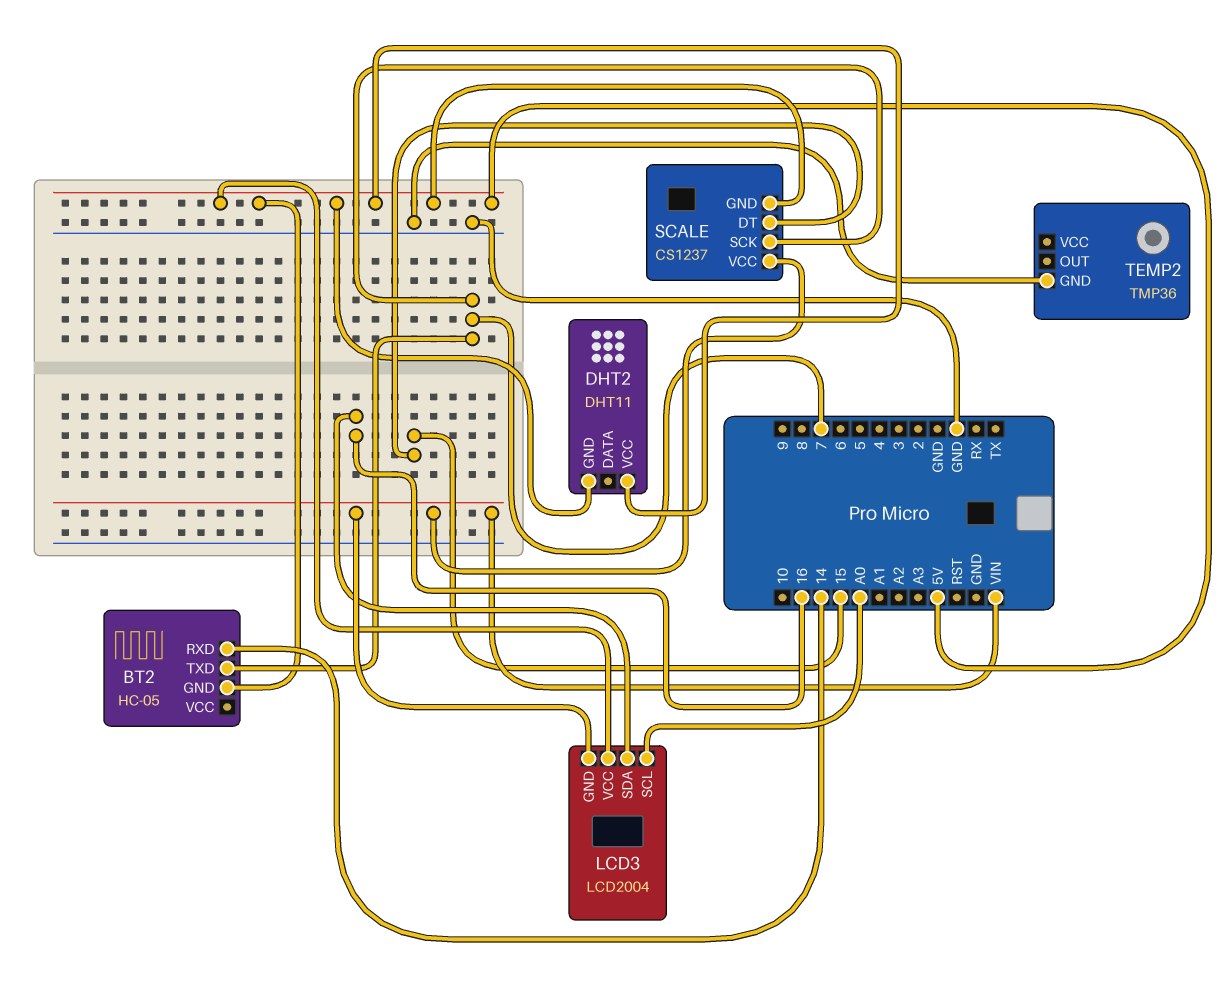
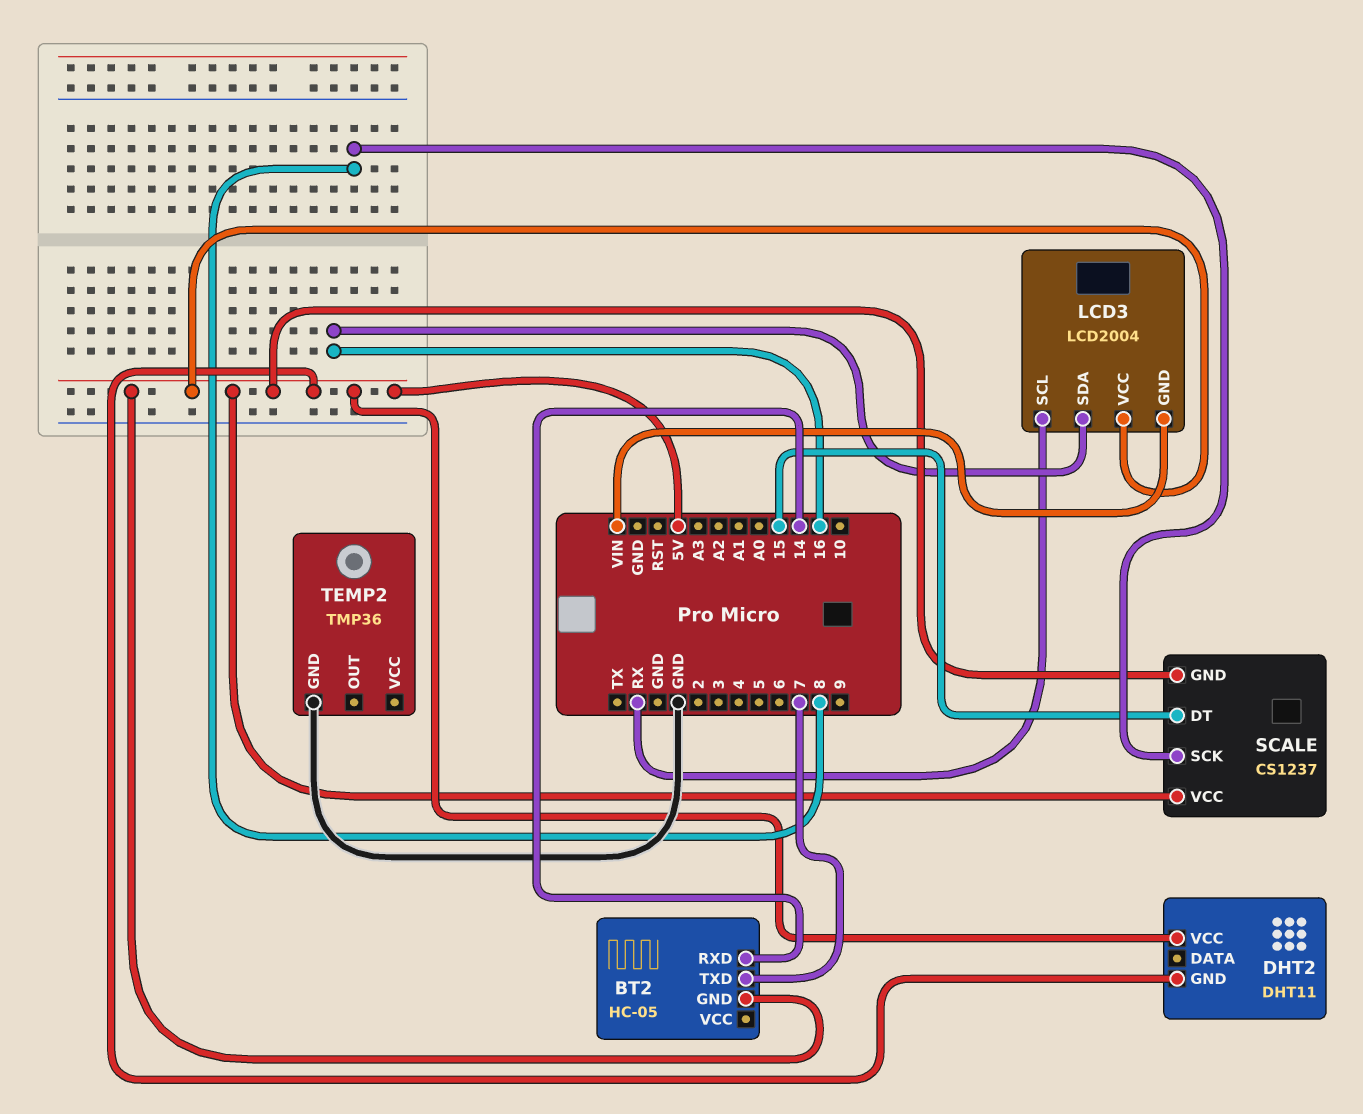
LCD3 pin SCL: A0 -> RX
SCALE pin SCK: 7 -> 8
SCALE pin VCC: VIN -> 5V

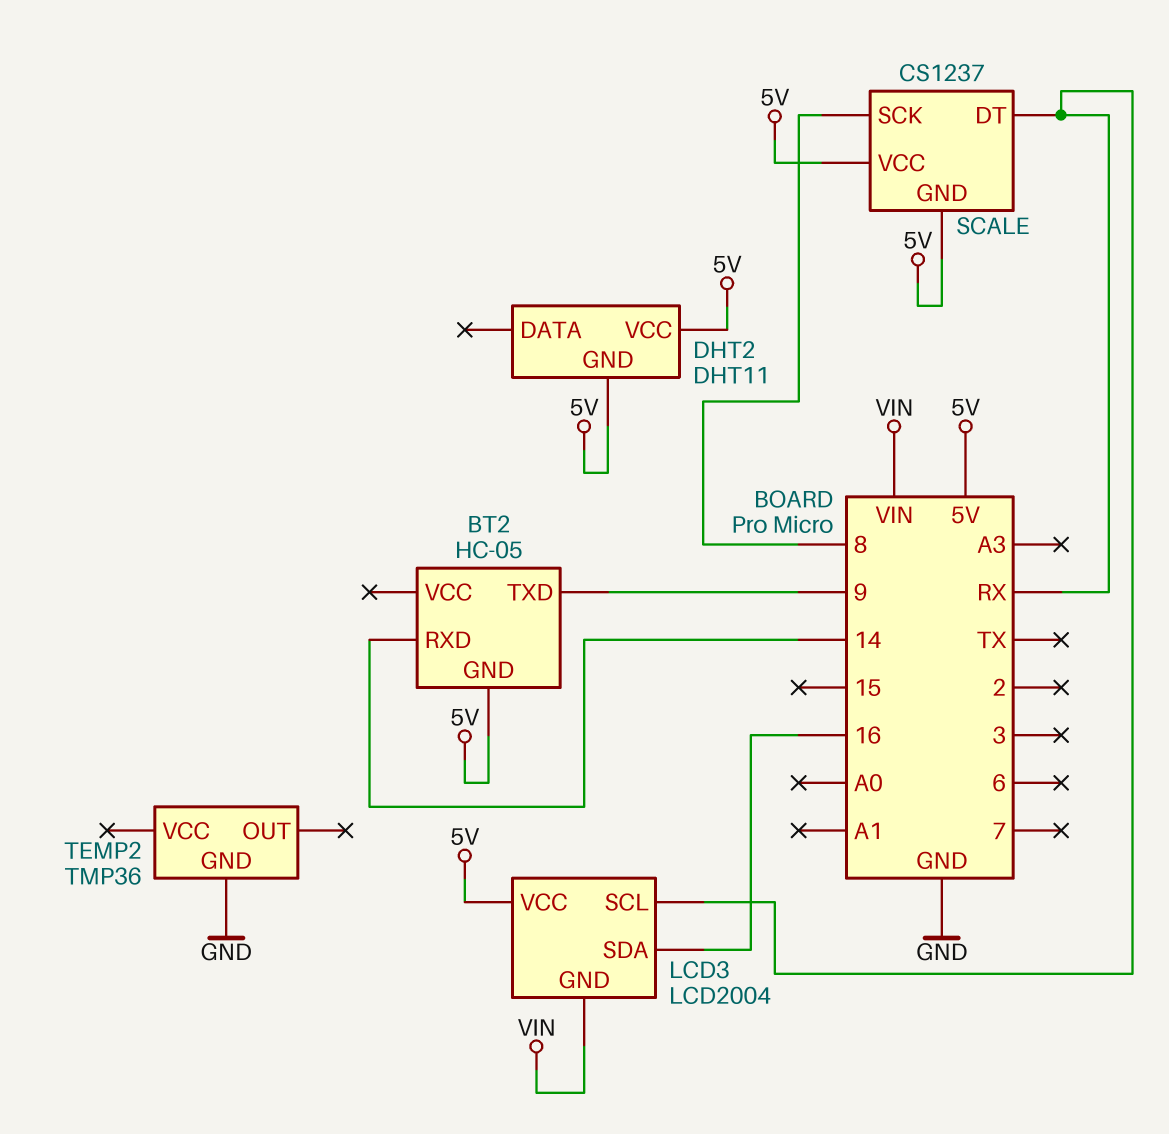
BT2 pin TXD: 7 -> 9
SCALE pin DT: 15 -> RX

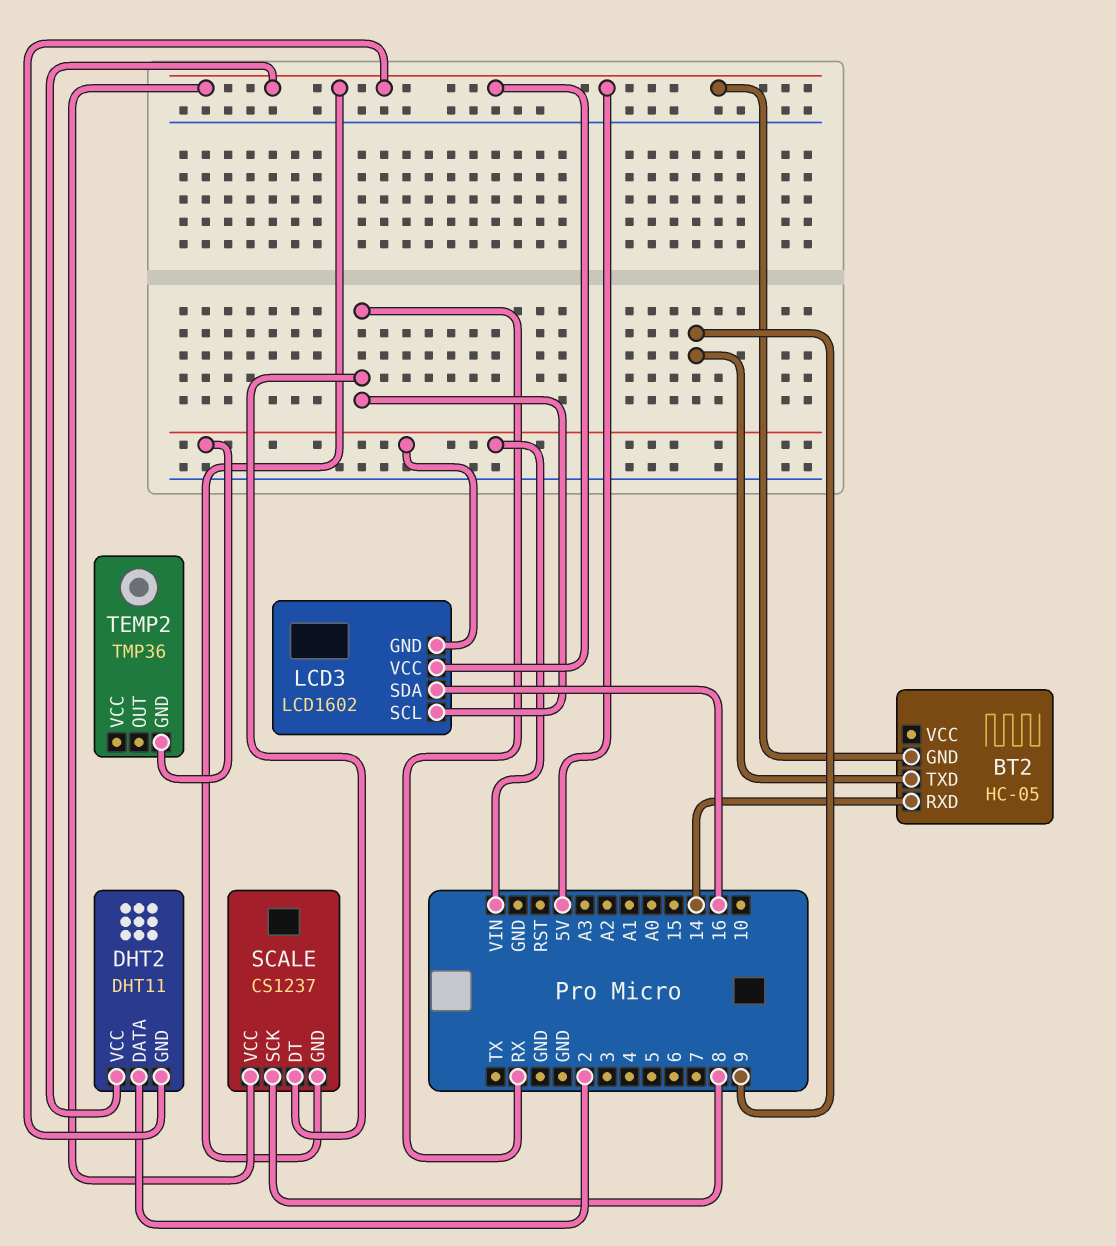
DHT2 pin DATA: none -> 2
LCD3: LCD2004 -> LCD1602
TEMP2 pin GND: GND -> VIN

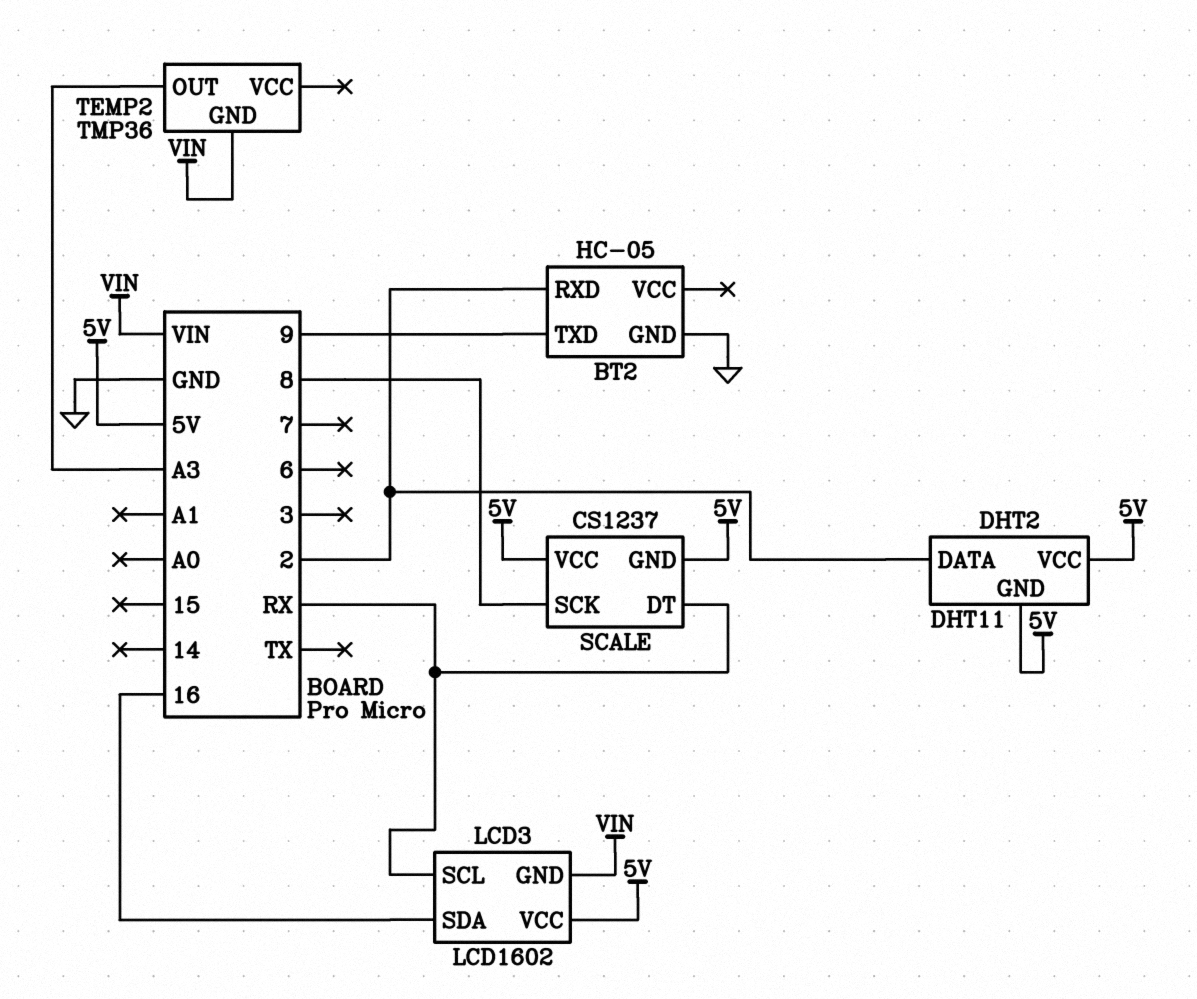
BT2 pin GND: 5V -> GND
BT2 pin RXD: 14 -> 2
TEMP2 pin OUT: none -> A3

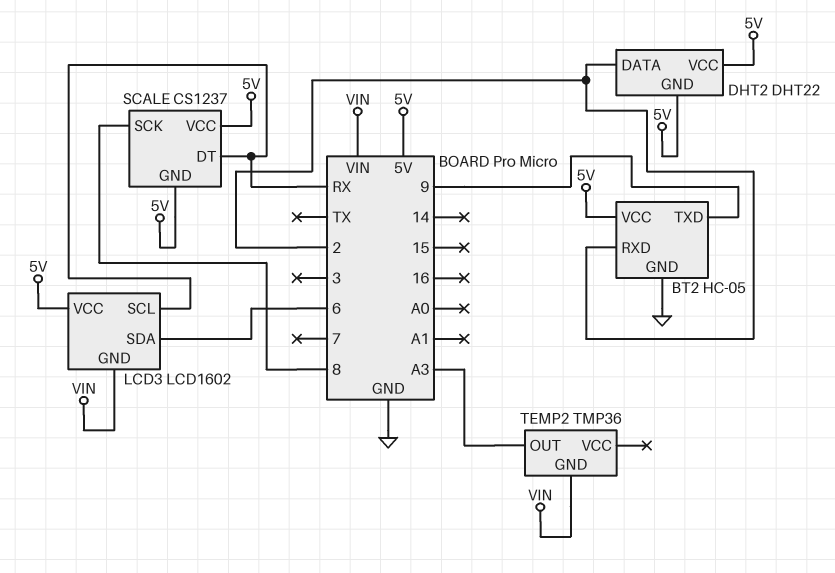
BT2 pin VCC: none -> 5V
DHT2: DHT11 -> DHT22
LCD3 pin SDA: 16 -> 6

